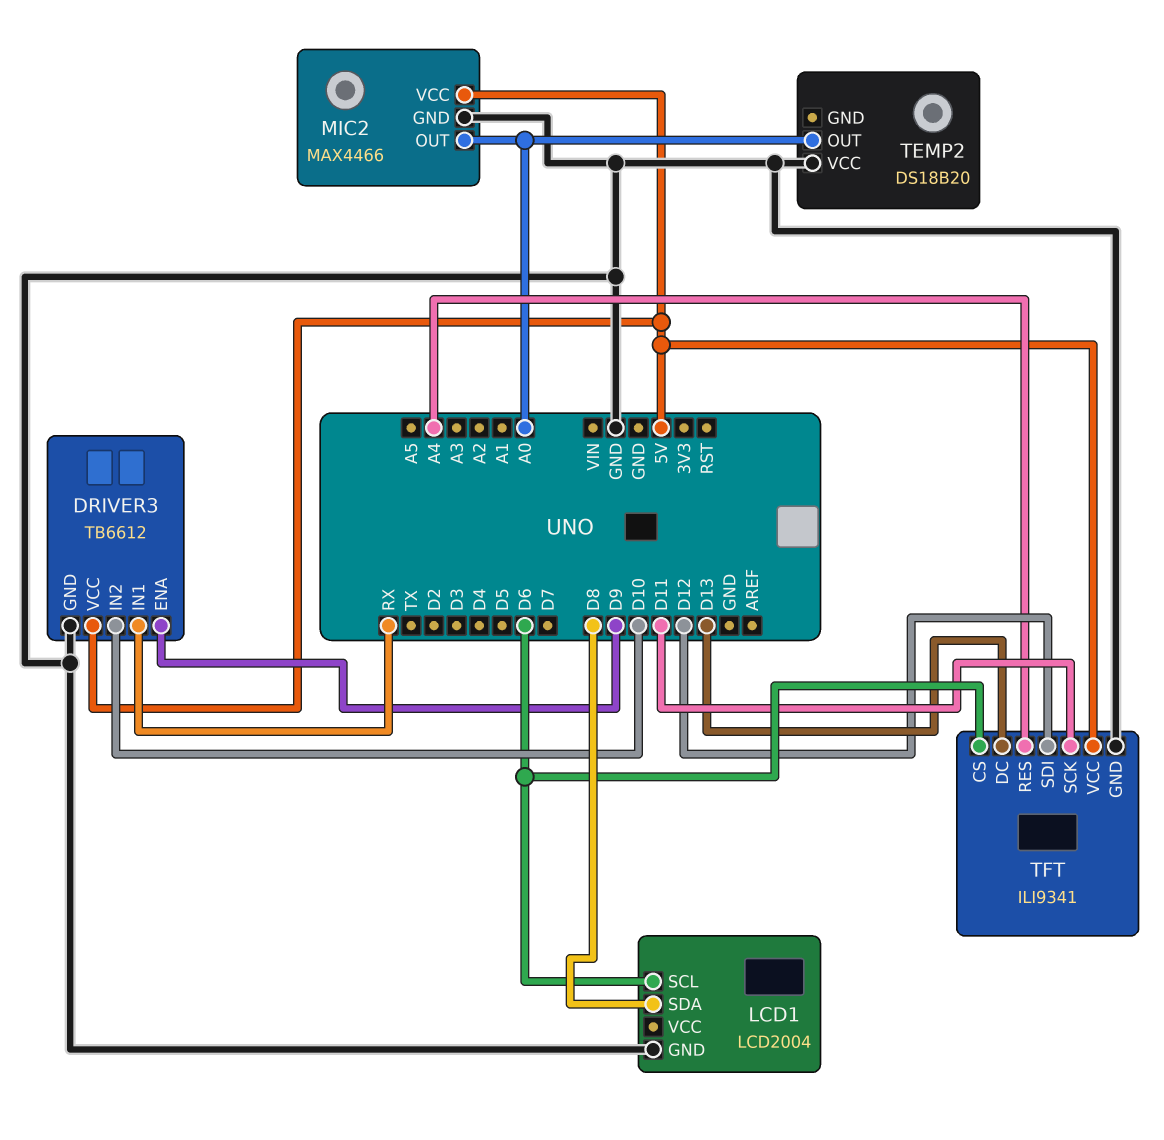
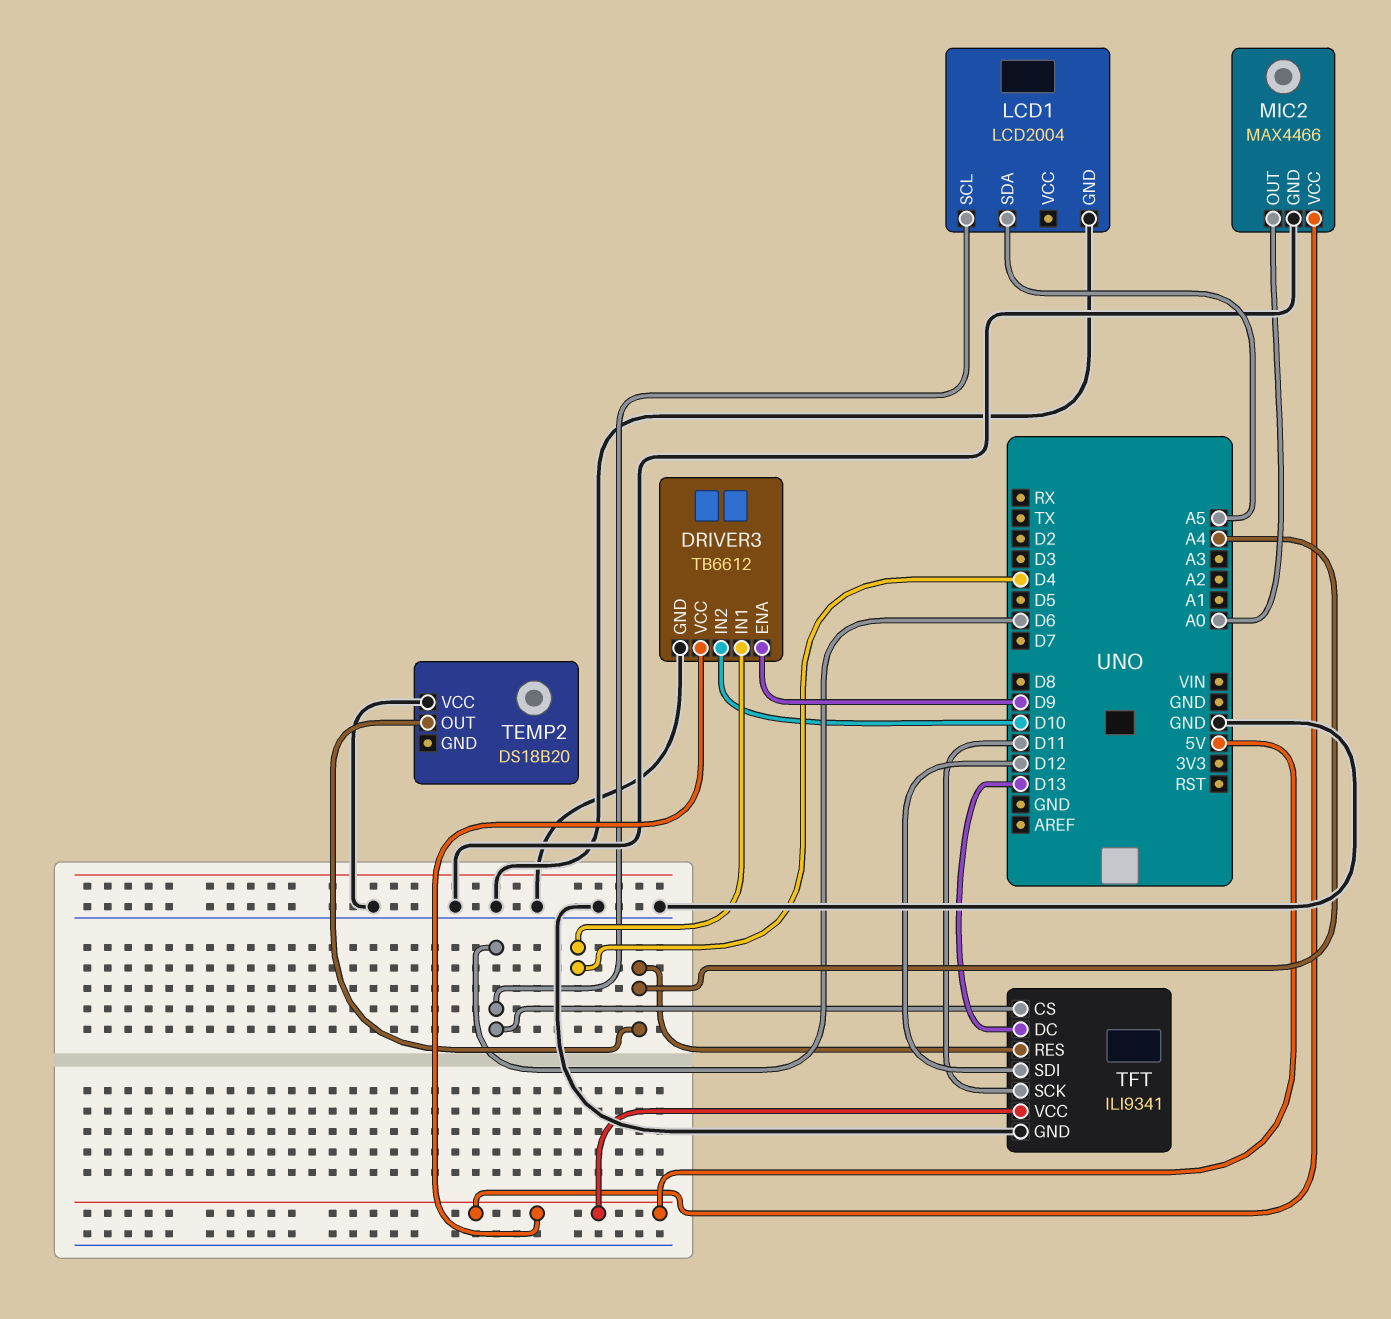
DRIVER3 pin IN1: RX -> D4
LCD1 pin SDA: D8 -> A5
TEMP2 pin OUT: A0 -> A4

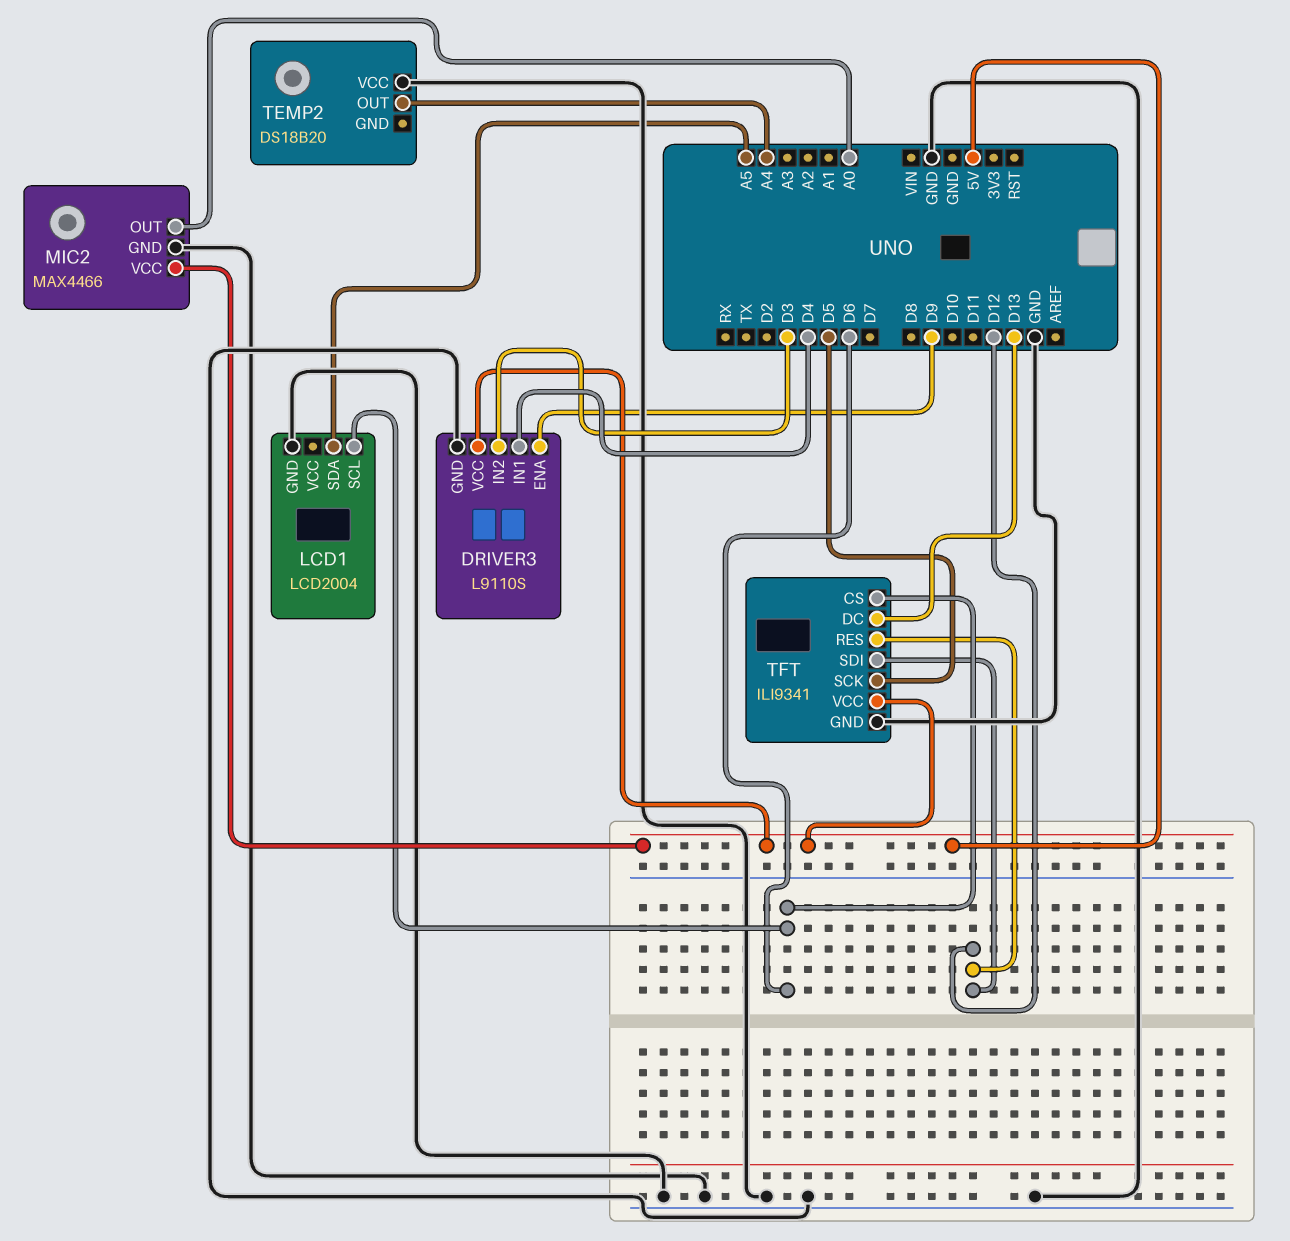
DRIVER3: TB6612 -> L9110S
DRIVER3 pin IN2: D10 -> D3
TFT pin RES: A4 -> D12
TFT pin SCK: D11 -> D5

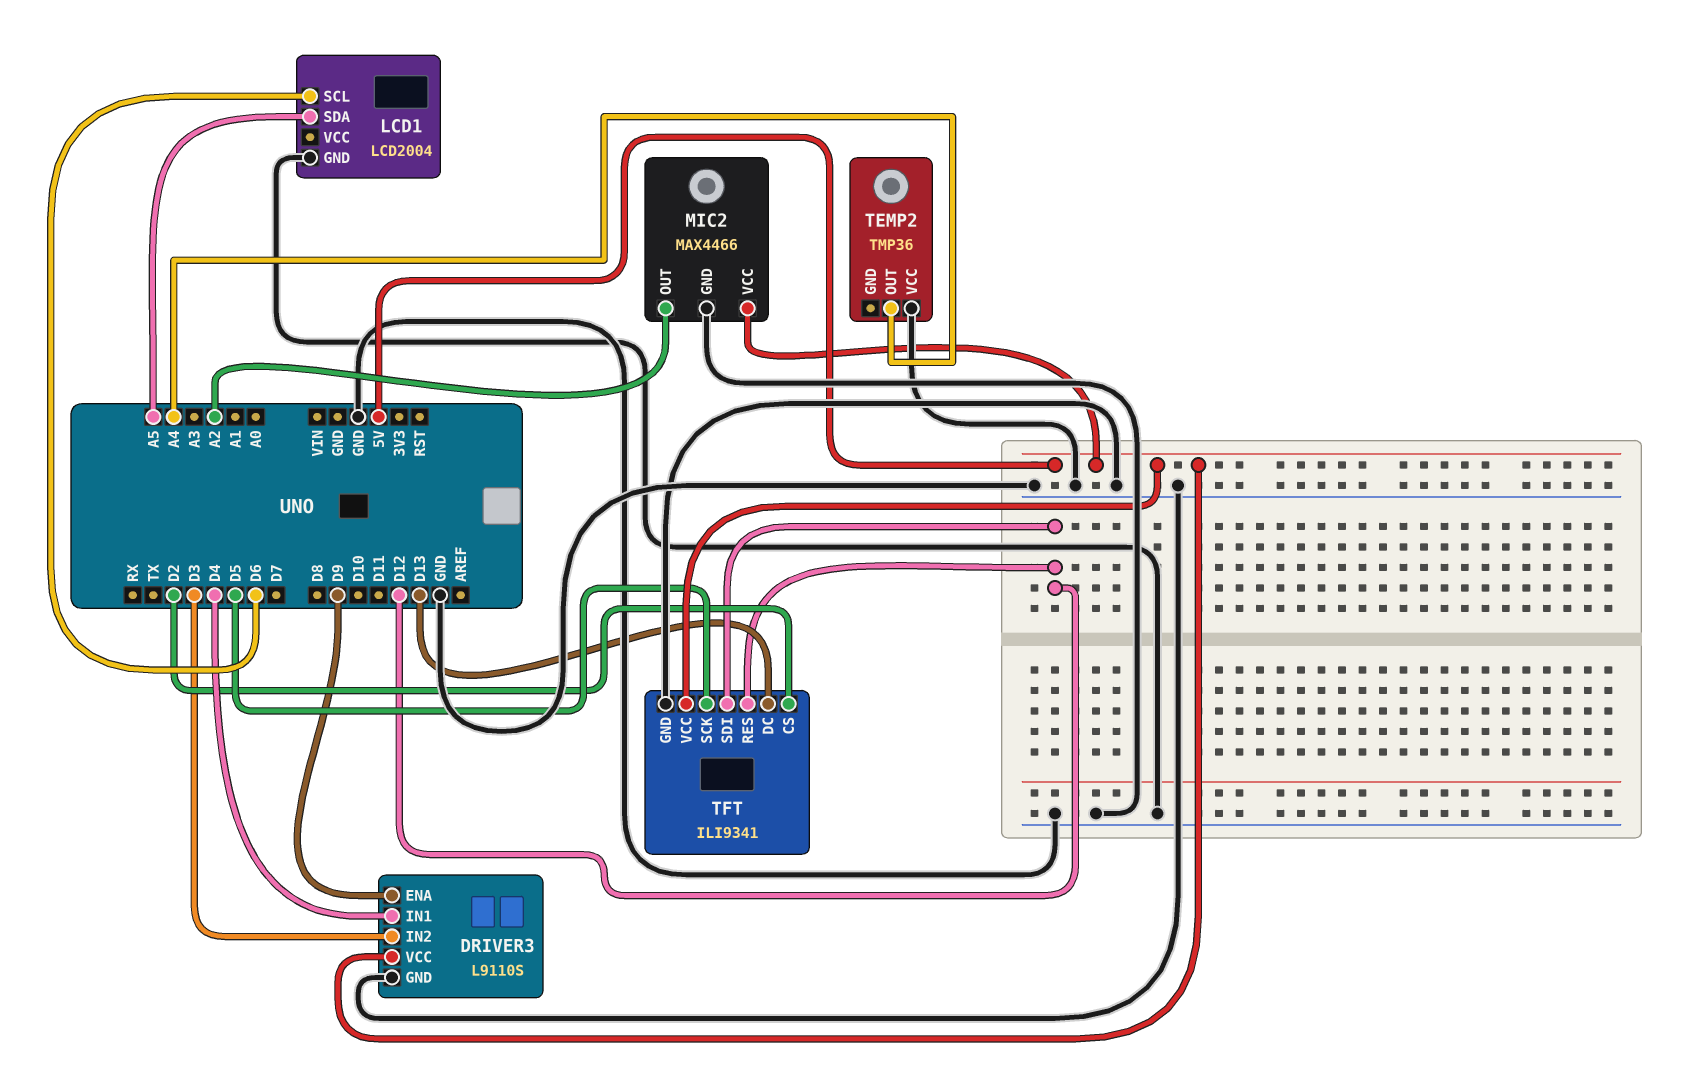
MIC2 pin OUT: A0 -> A2
TEMP2: DS18B20 -> TMP36
TFT pin CS: D6 -> D2

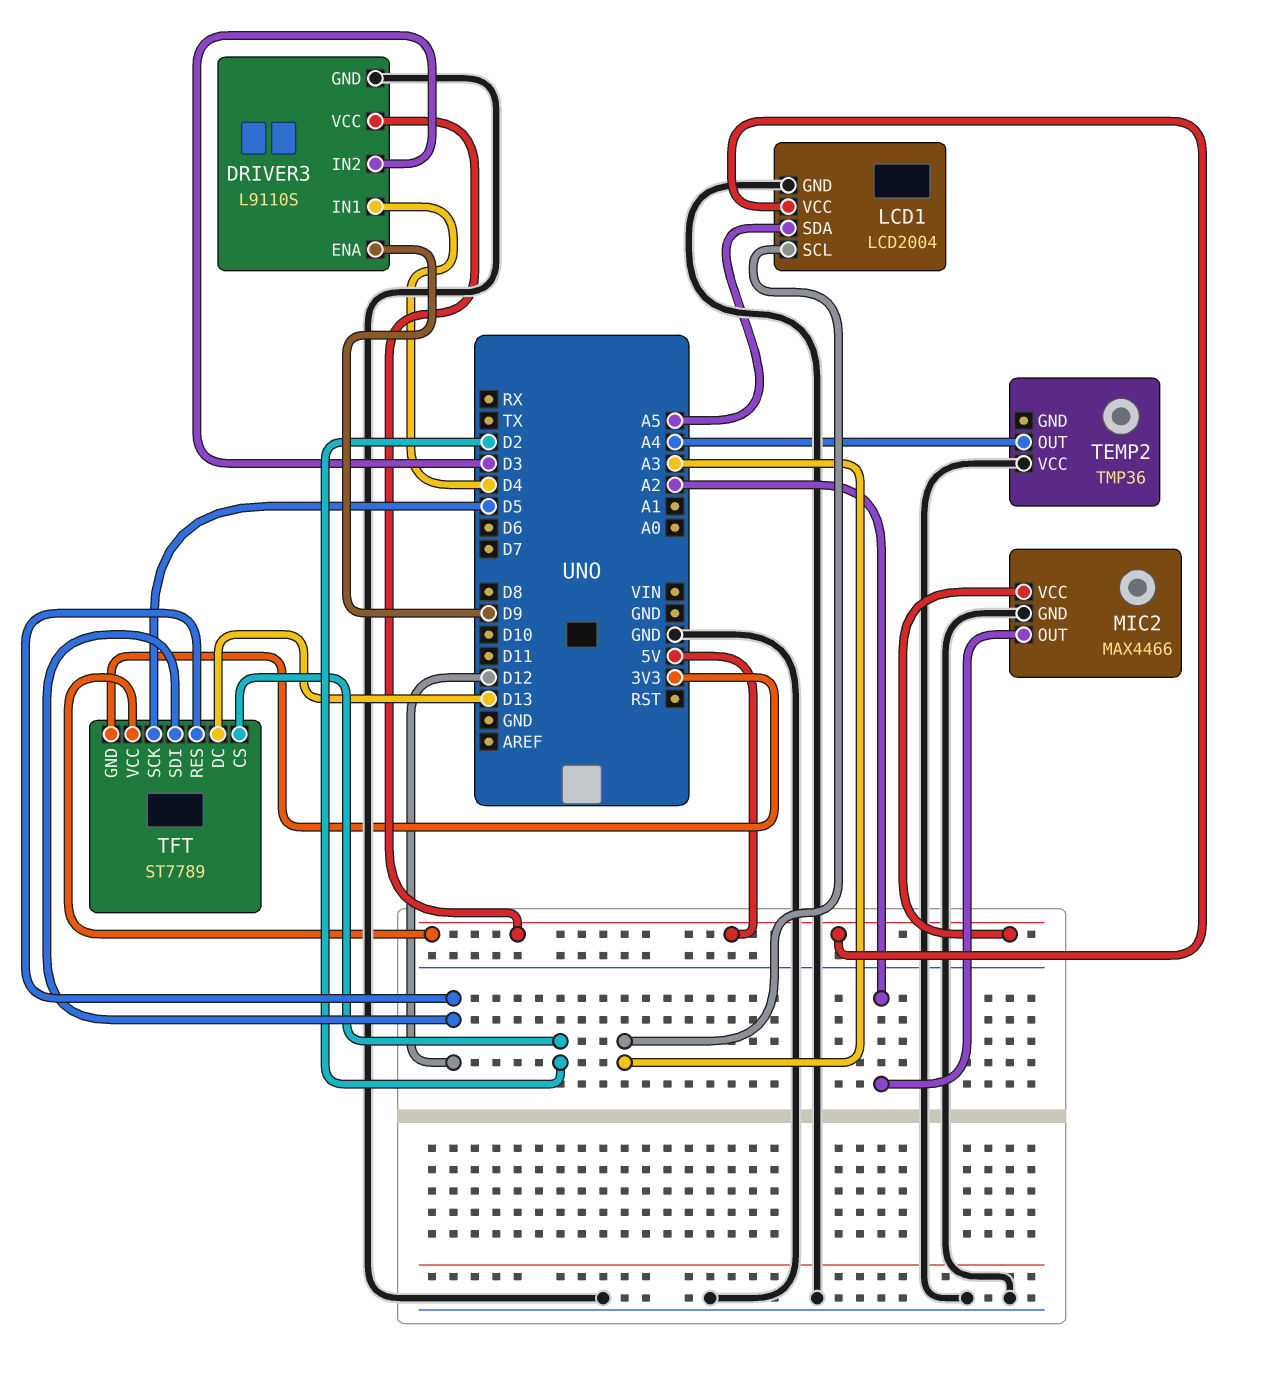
LCD1 pin SCL: D6 -> A3
LCD1 pin VCC: none -> 5V
TFT: ILI9341 -> ST7789
TFT pin GND: GND -> 3V3

